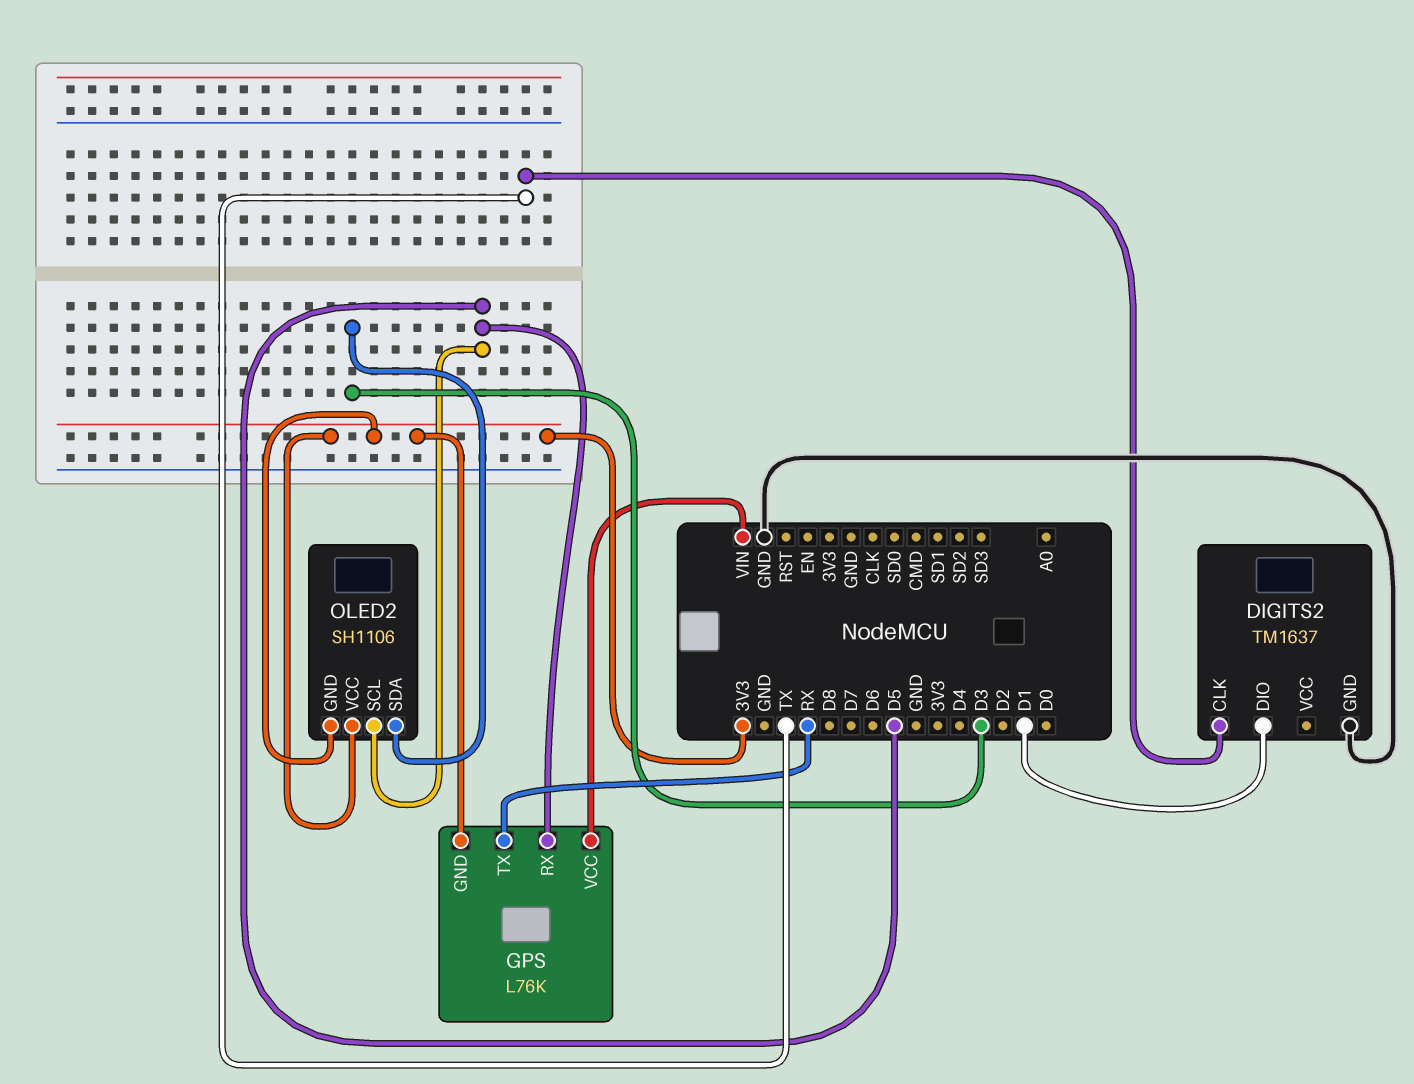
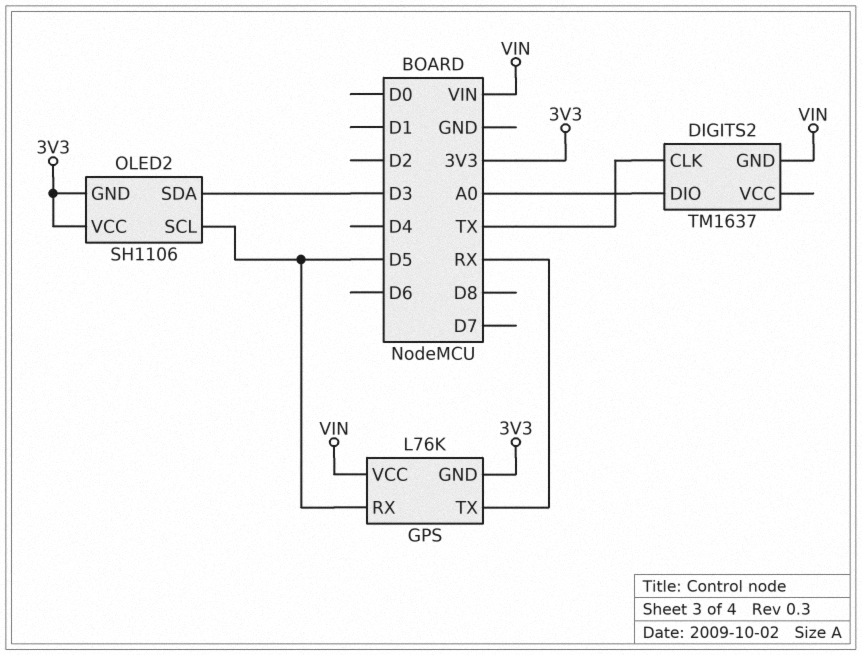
DIGITS2 pin DIO: D1 -> A0
DIGITS2 pin GND: GND -> VIN

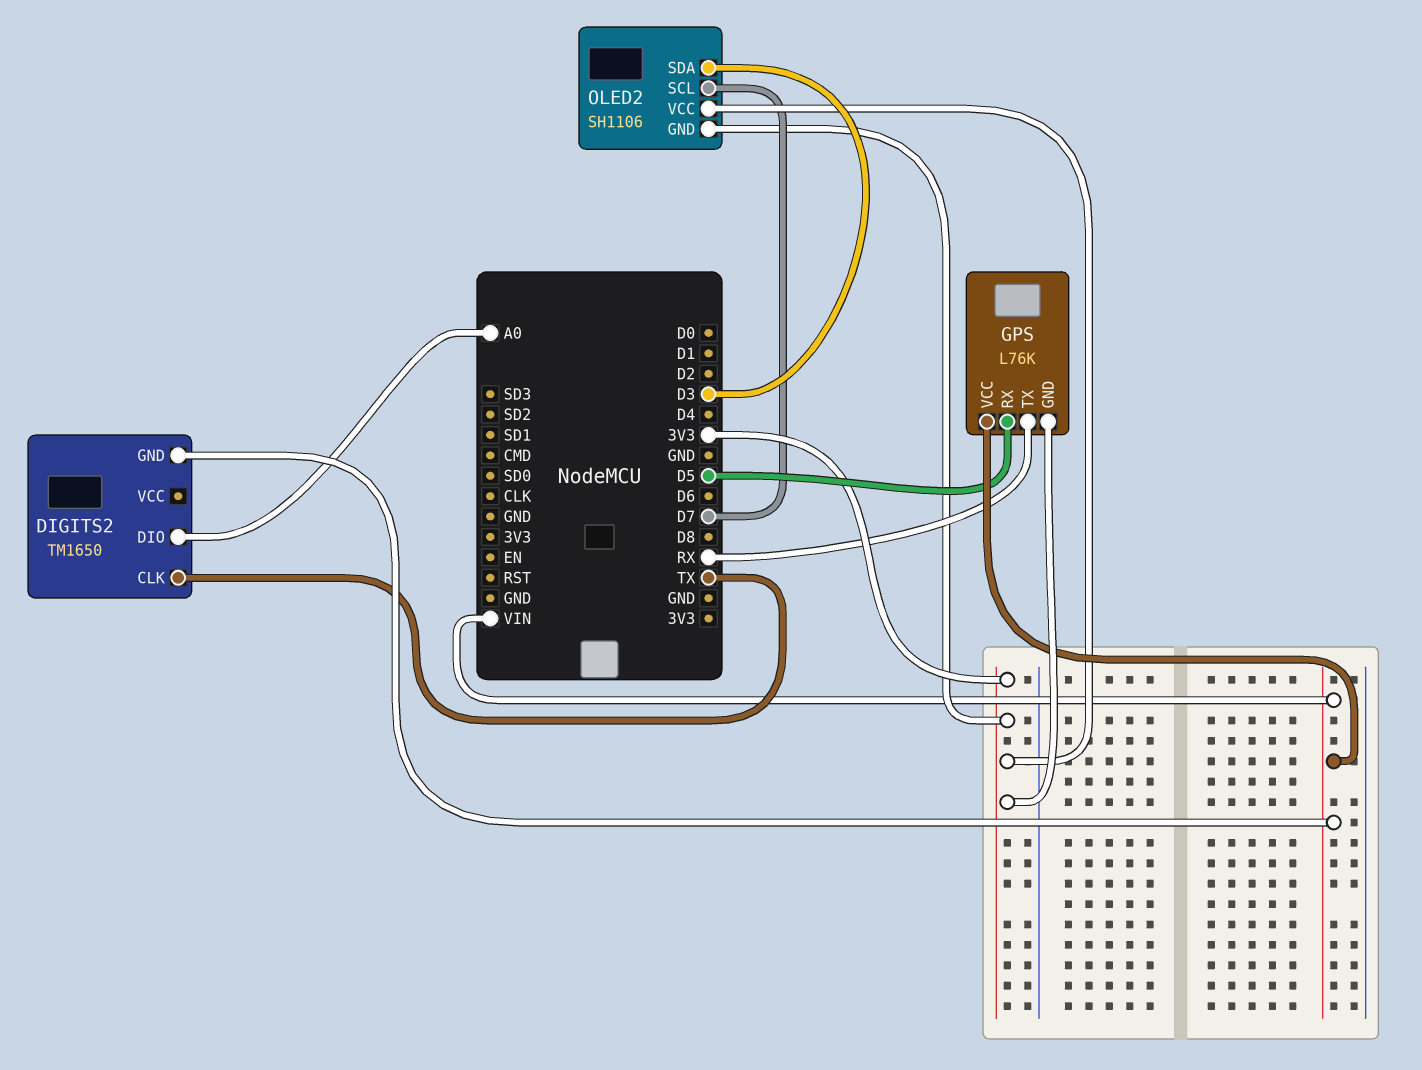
DIGITS2: TM1637 -> TM1650
OLED2 pin SCL: D5 -> D7

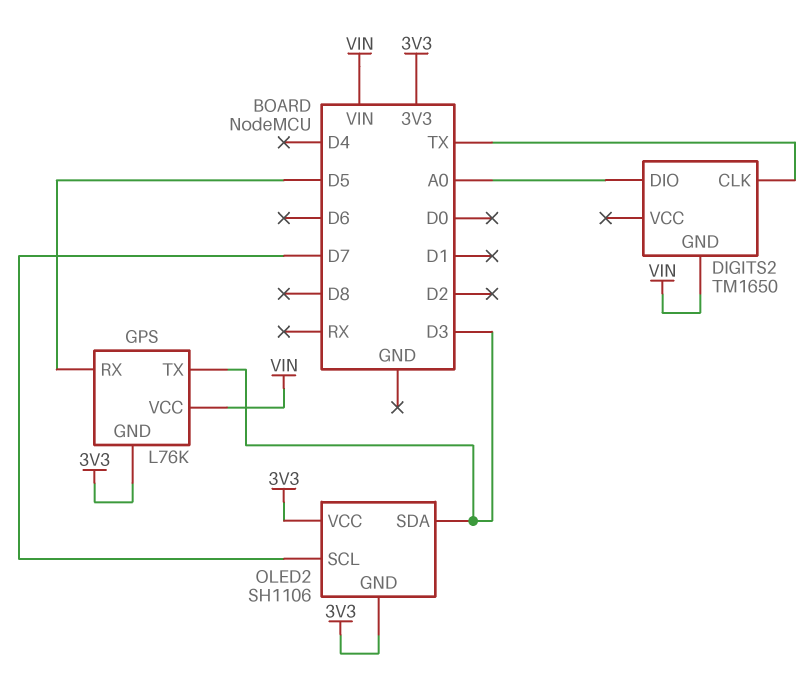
GPS pin TX: RX -> D3

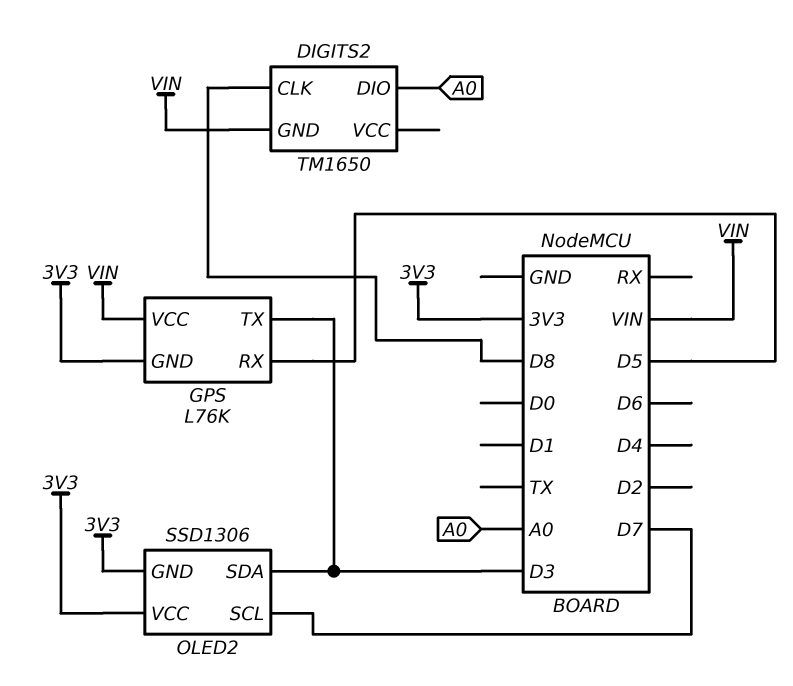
DIGITS2 pin CLK: TX -> D8
OLED2: SH1106 -> SSD1306

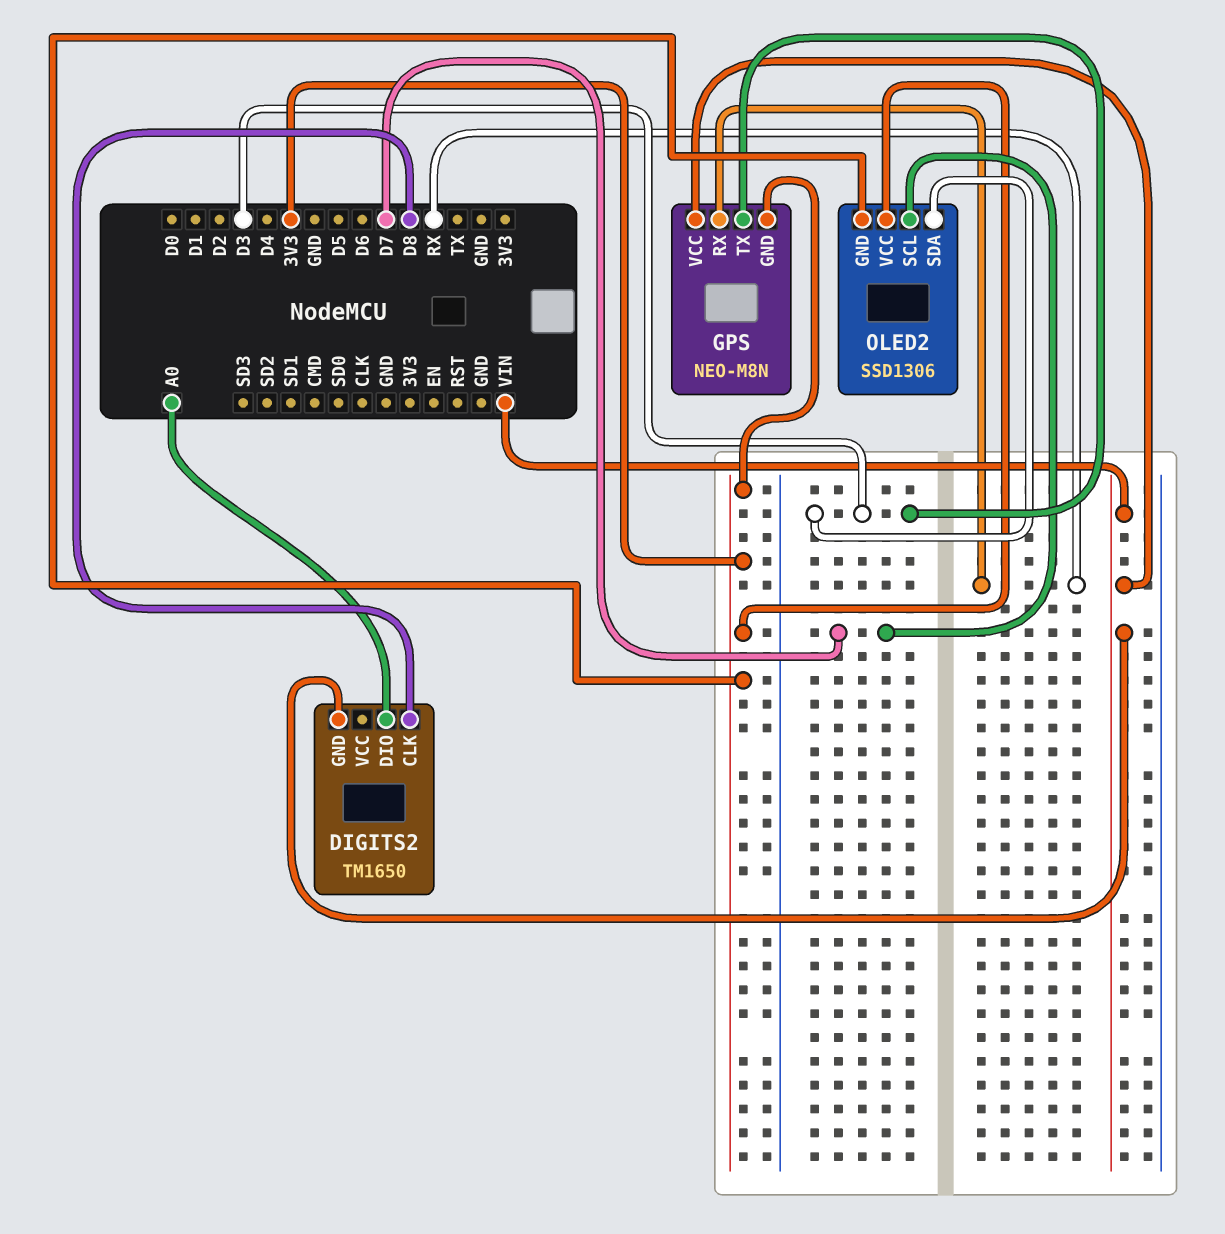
GPS: L76K -> NEO-M8N
GPS pin RX: D5 -> RX

